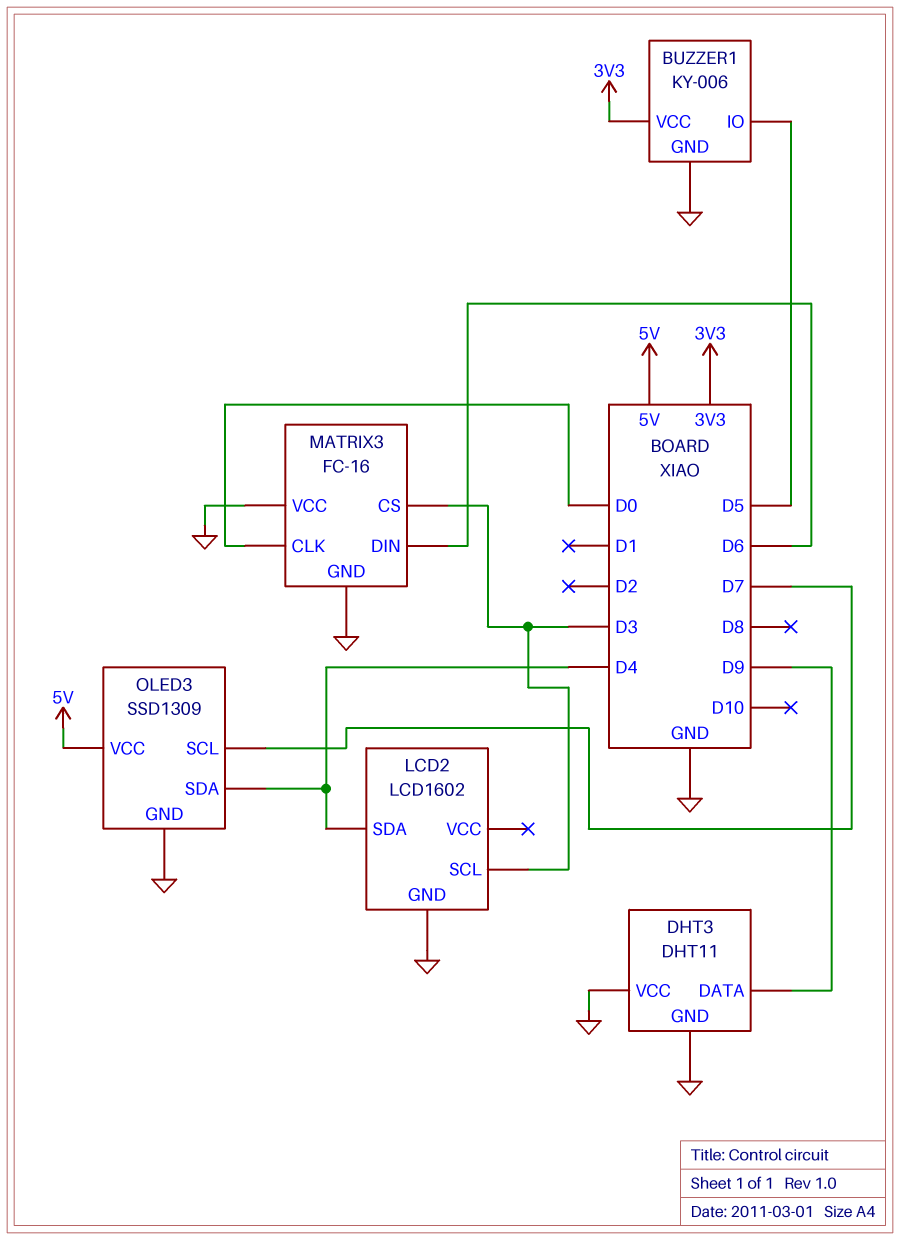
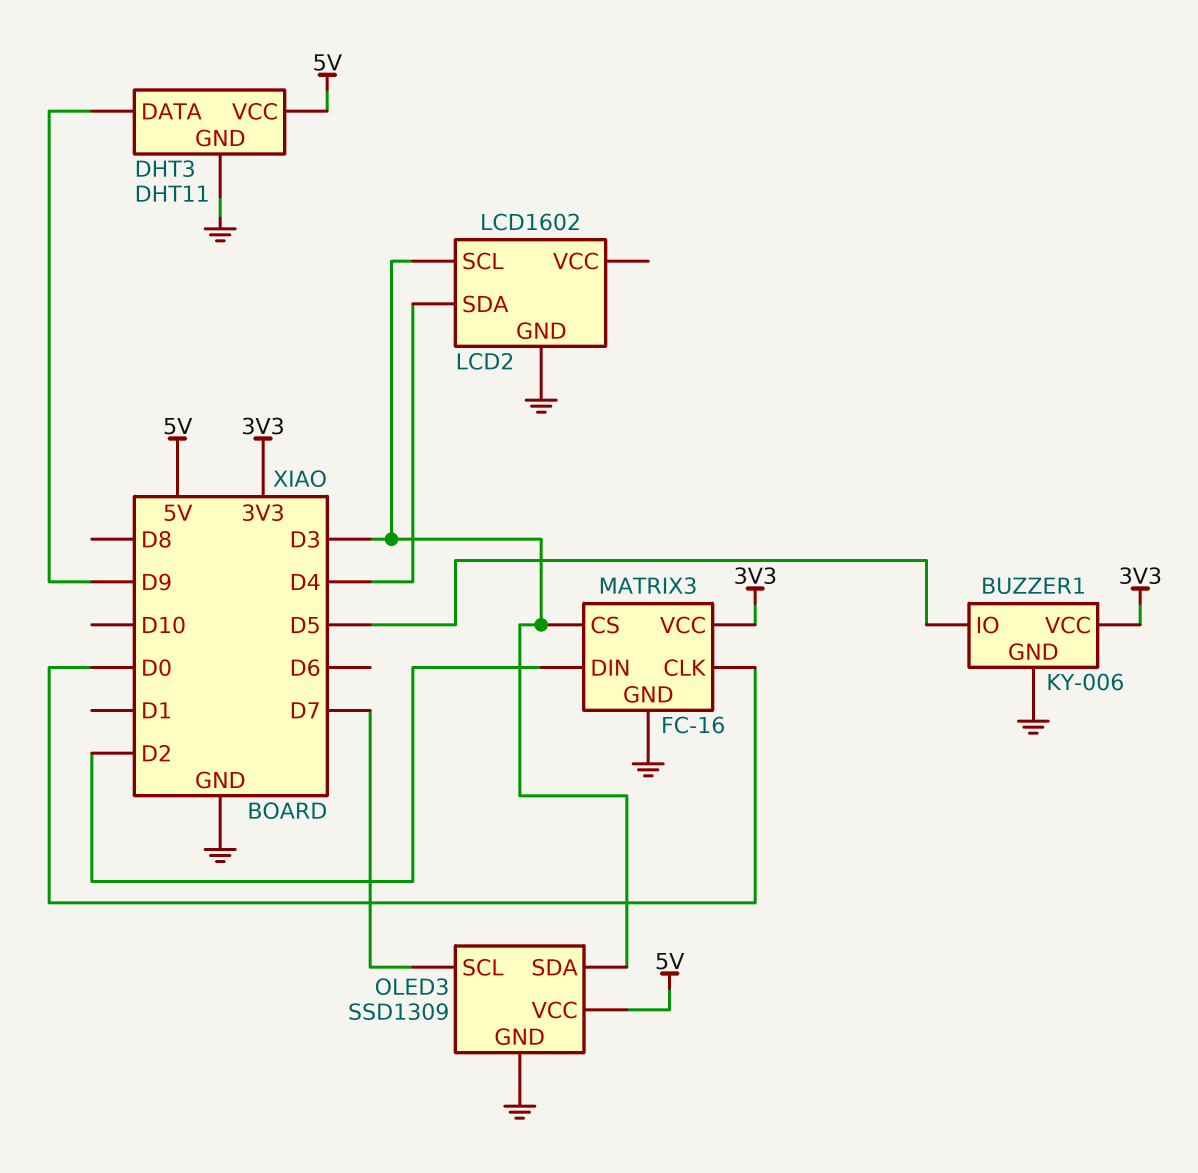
DHT3 pin VCC: GND -> 5V
MATRIX3 pin DIN: D6 -> D2
MATRIX3 pin VCC: GND -> 3V3
OLED3 pin SDA: D4 -> D3

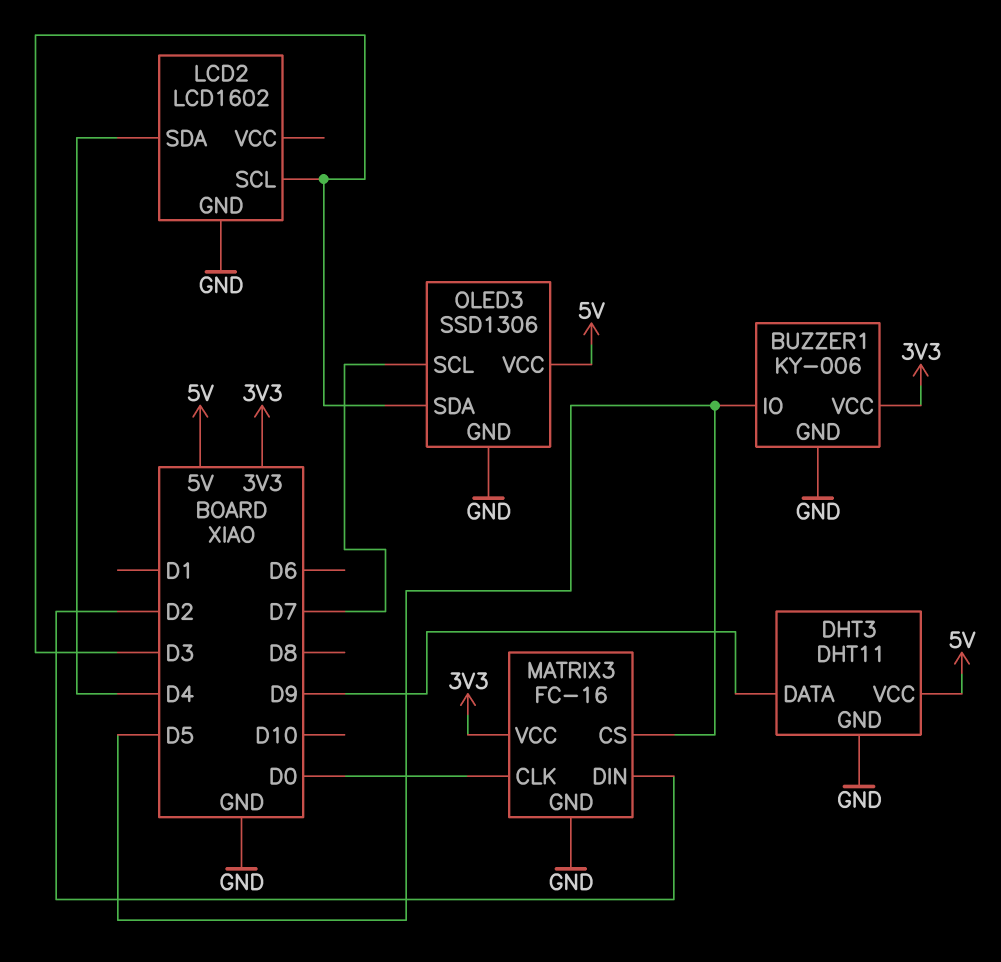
MATRIX3 pin CS: D3 -> D5
OLED3: SSD1309 -> SSD1306

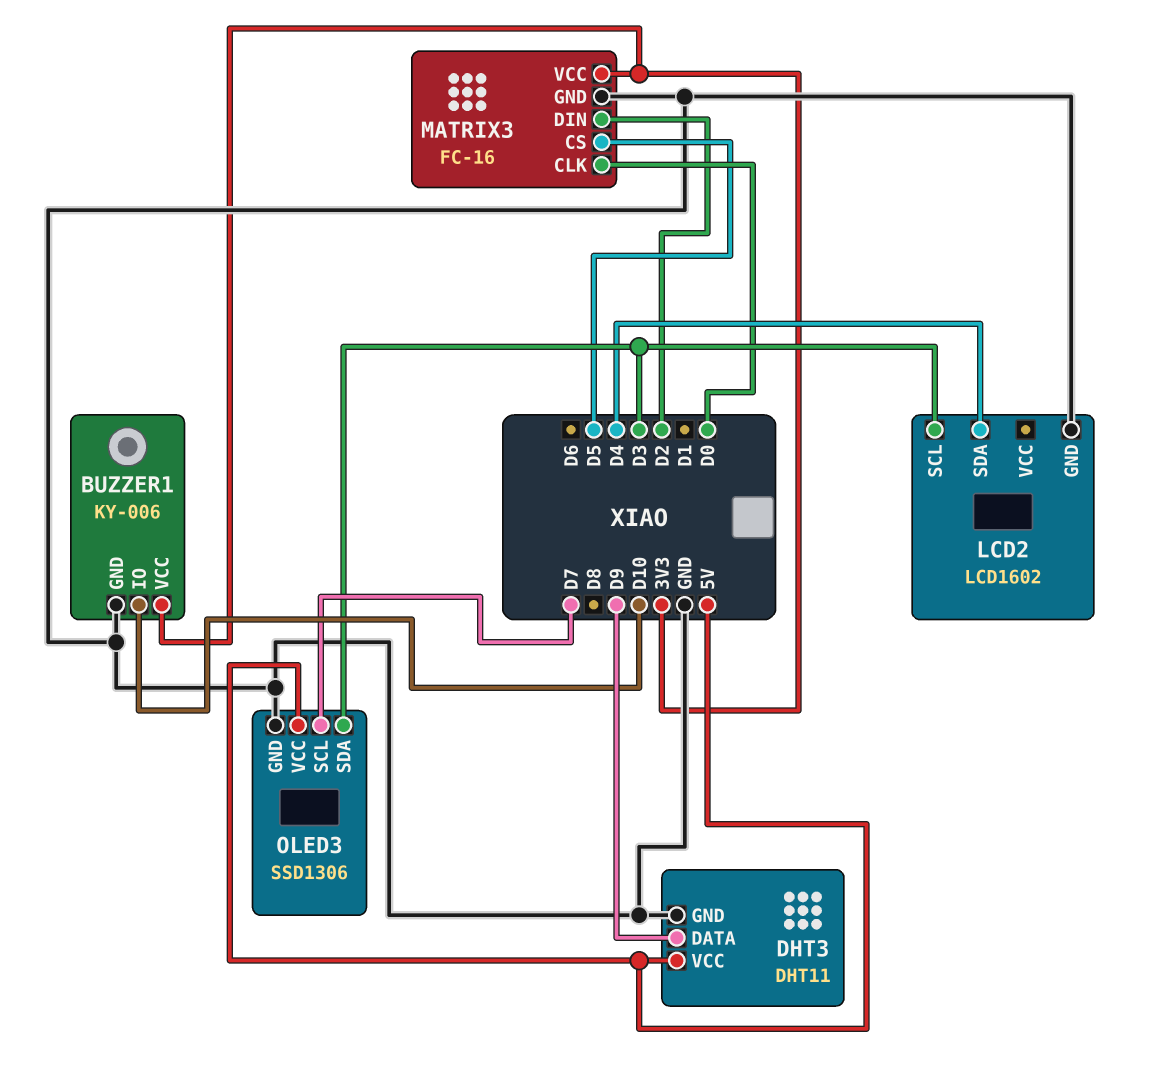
BUZZER1 pin IO: D5 -> D10

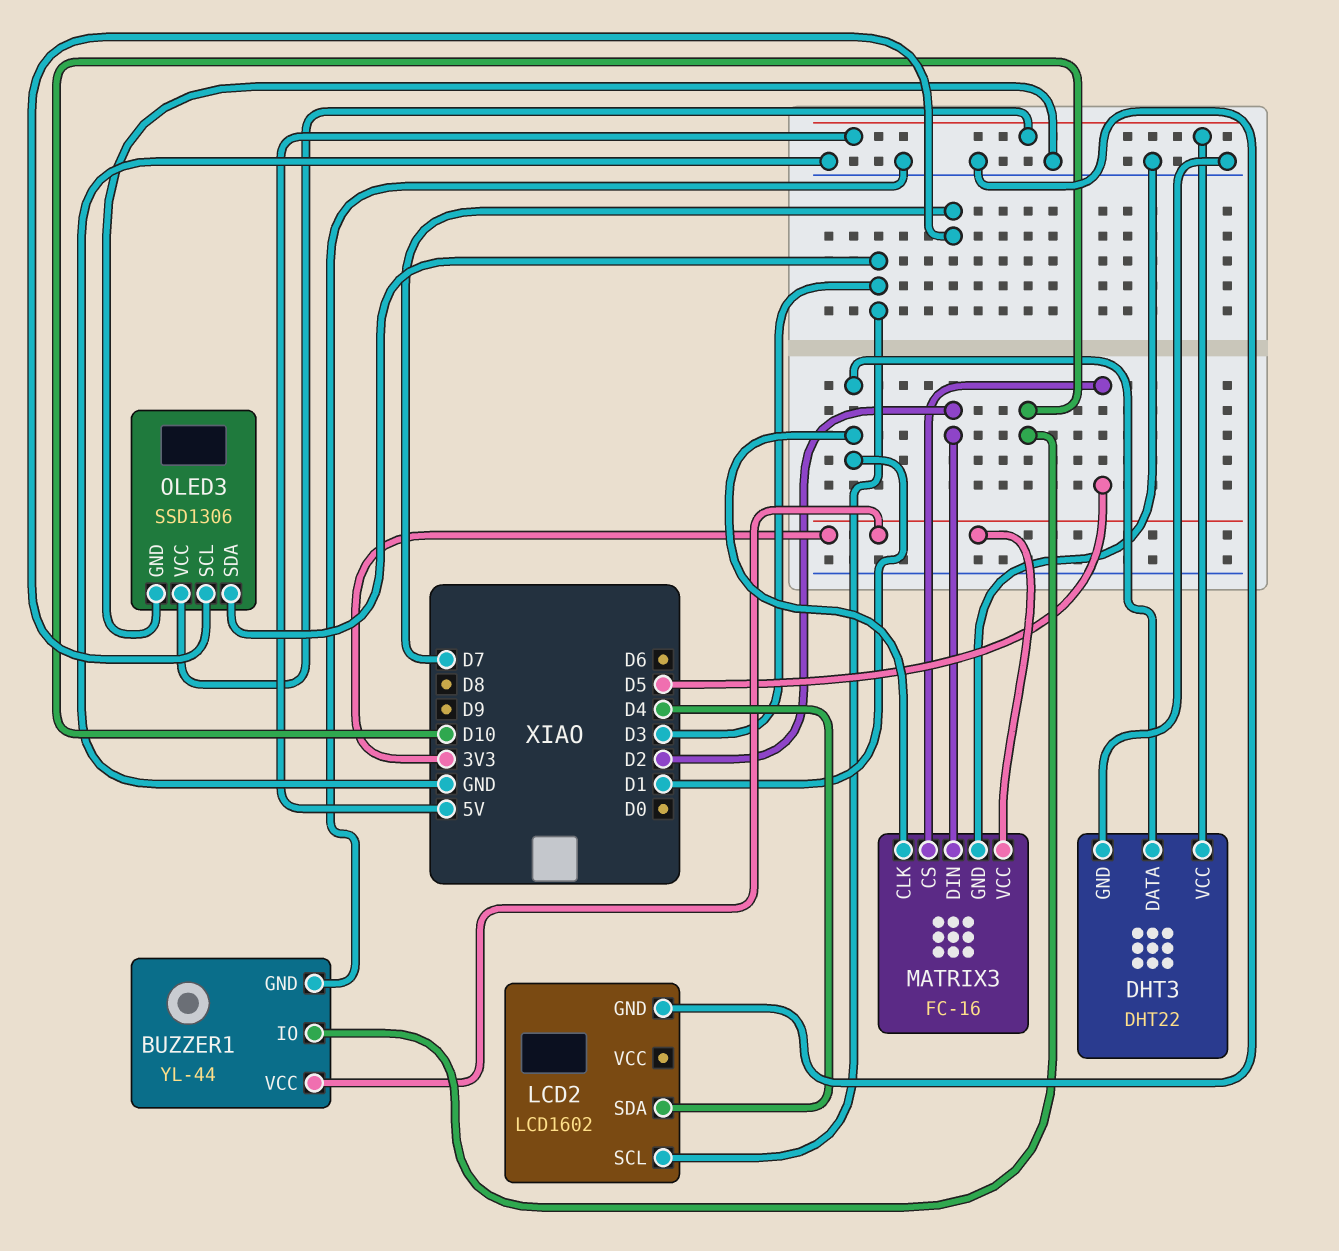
BUZZER1: KY-006 -> YL-44
DHT3: DHT11 -> DHT22
DHT3 pin DATA: D9 -> D1
MATRIX3 pin CLK: D0 -> D1

